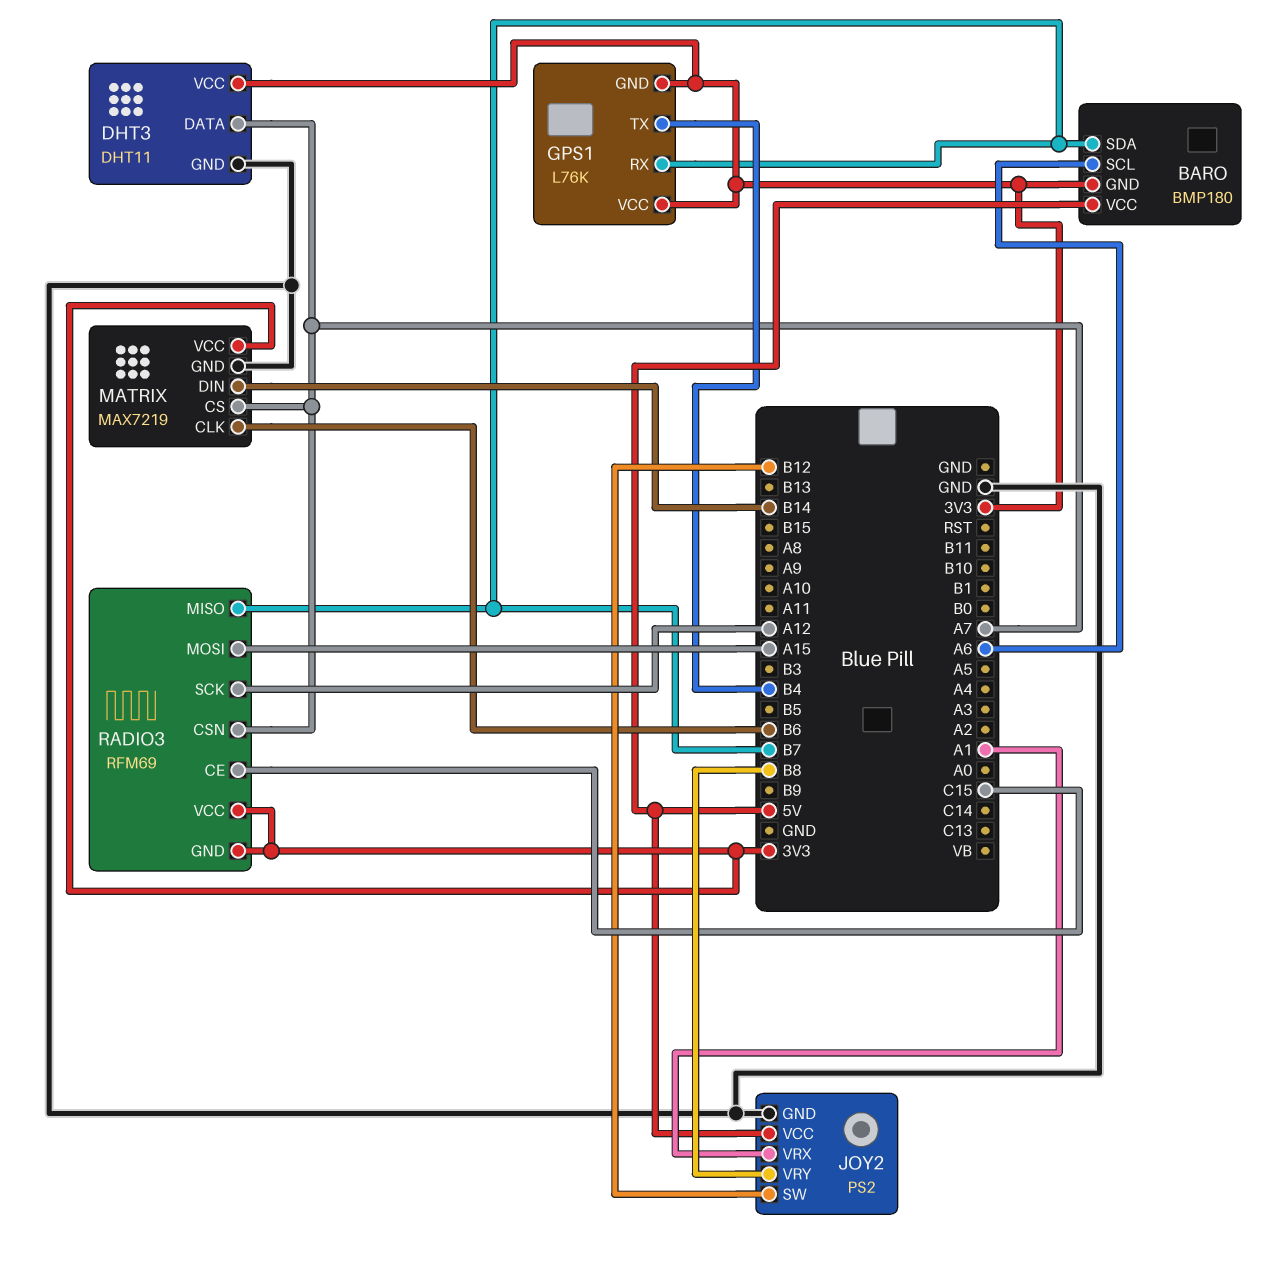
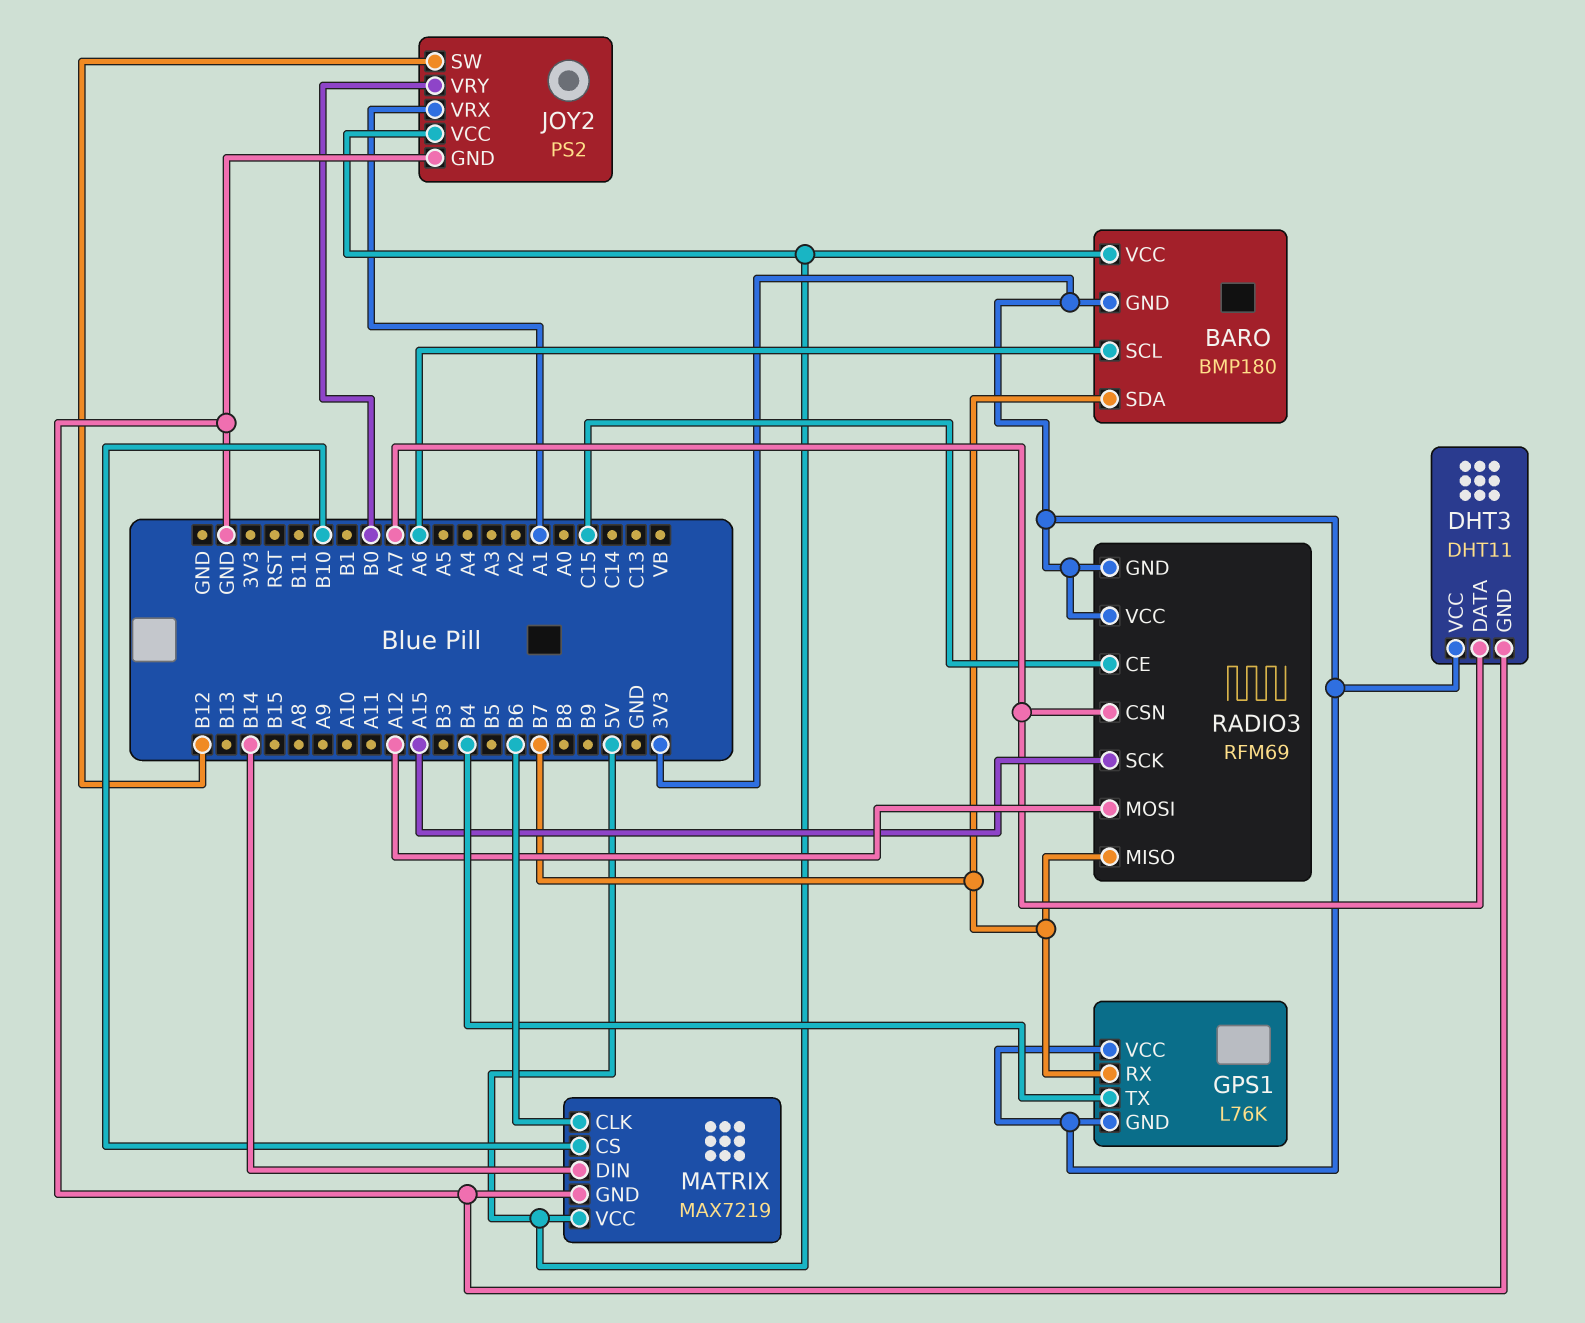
JOY2 pin VRY: B8 -> B0
MATRIX pin CS: A7 -> B10
MATRIX pin VCC: 3V3 -> 5V
RADIO3 pin MOSI: A15 -> A12
RADIO3 pin SCK: A12 -> A15

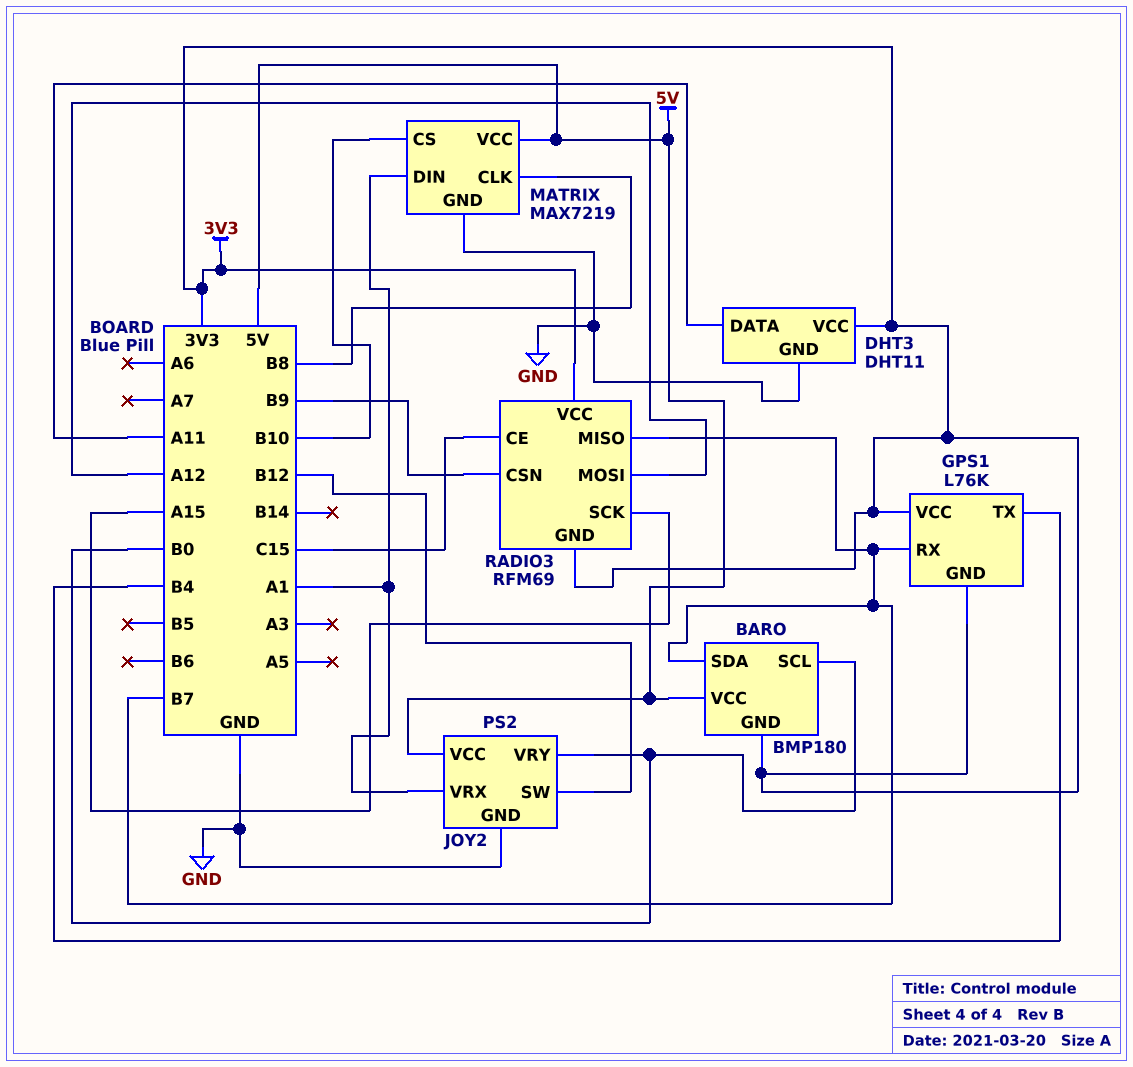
BARO pin SCL: A6 -> B0
DHT3 pin DATA: A7 -> A11
MATRIX pin CLK: B6 -> B8
MATRIX pin DIN: B14 -> A1
RADIO3 pin CSN: A7 -> B9

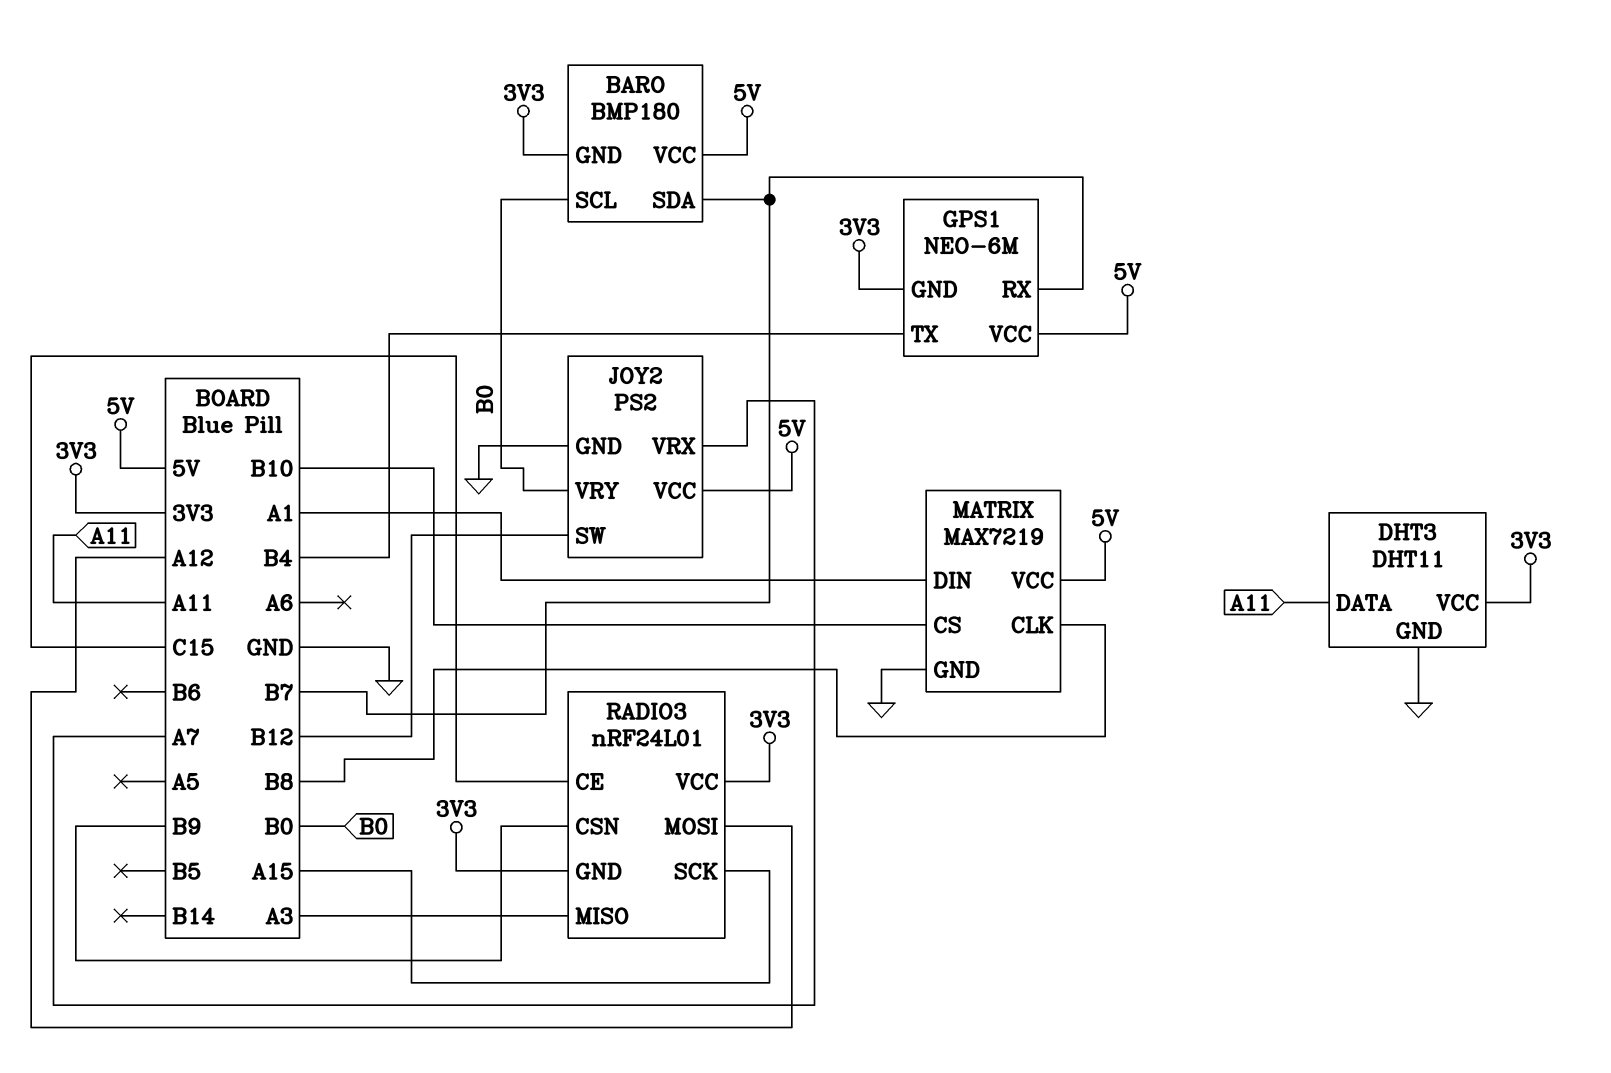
GPS1: L76K -> NEO-6M
GPS1 pin VCC: 3V3 -> 5V
JOY2 pin VRX: A1 -> A7
RADIO3: RFM69 -> nRF24L01
RADIO3 pin MISO: B7 -> A3

